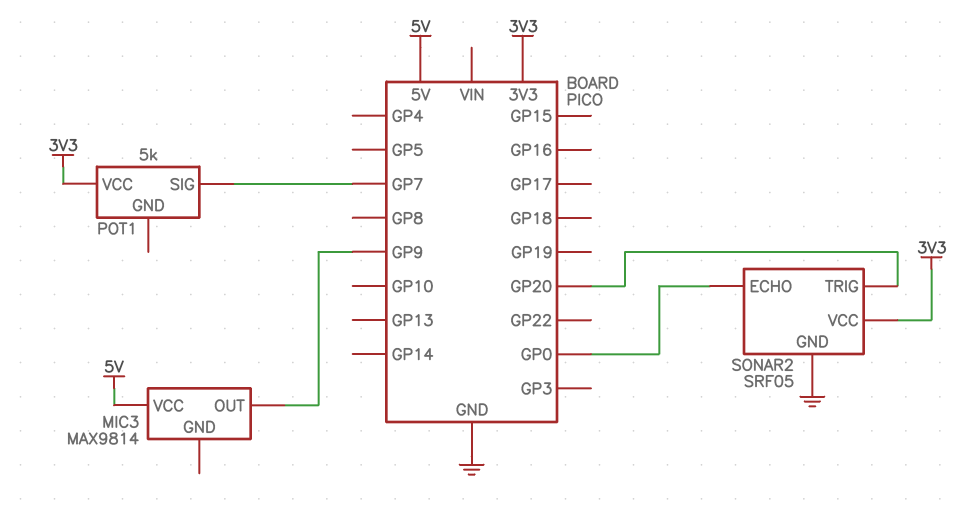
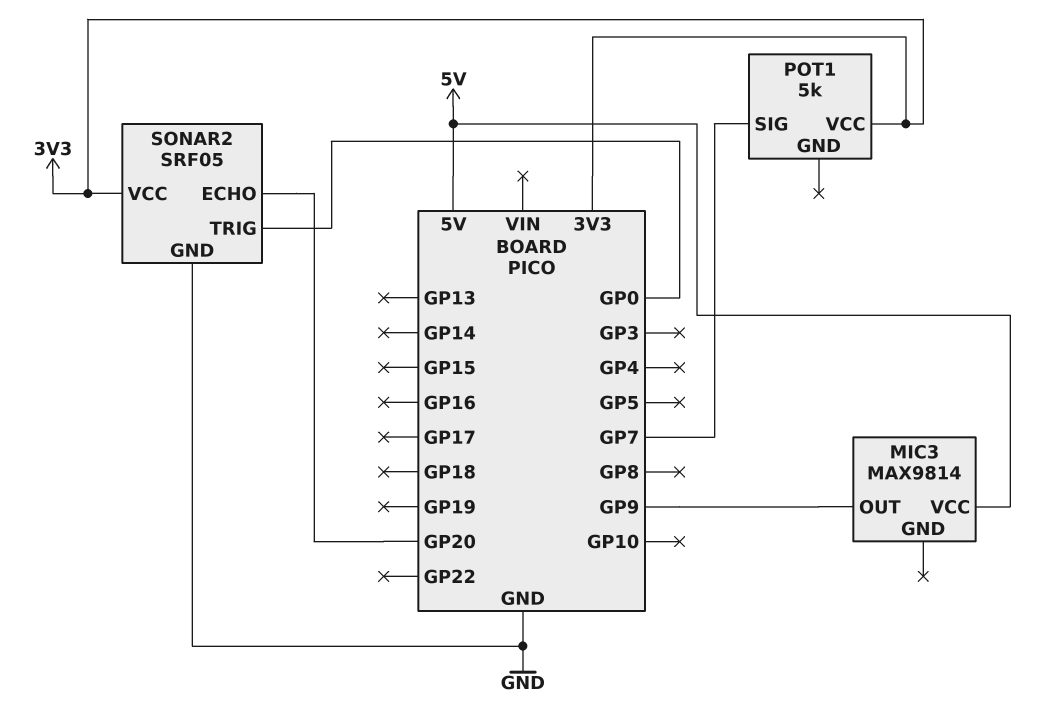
SONAR2 pin ECHO: GP0 -> GP20
SONAR2 pin TRIG: GP20 -> GP0

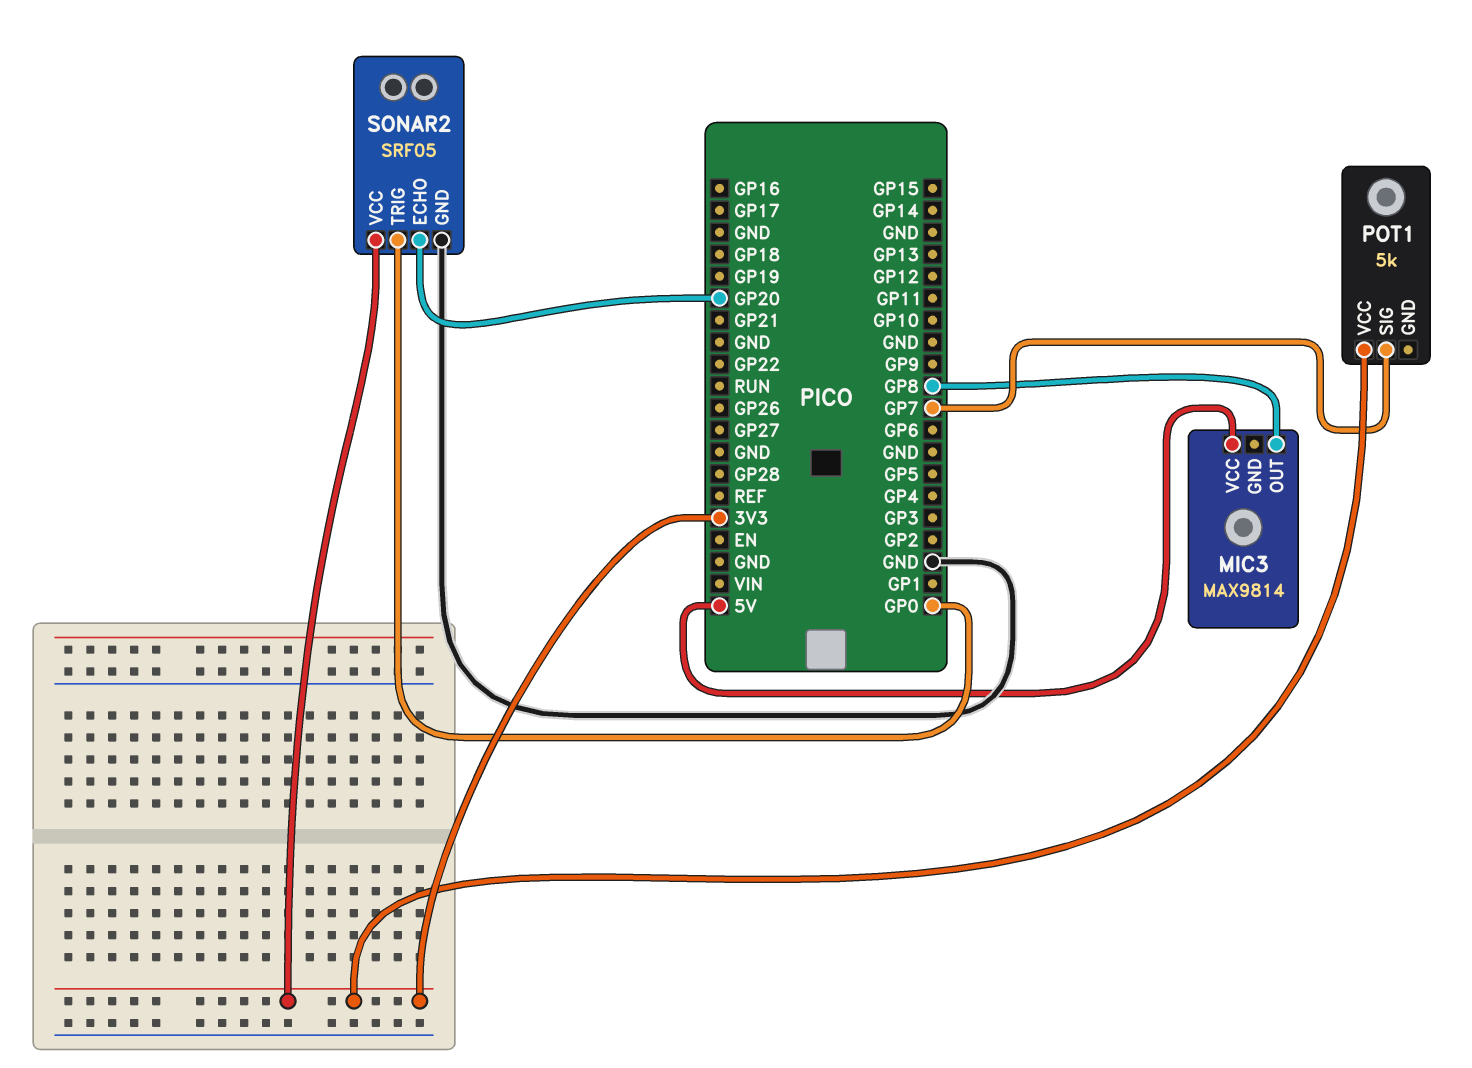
MIC3 pin OUT: GP9 -> GP8

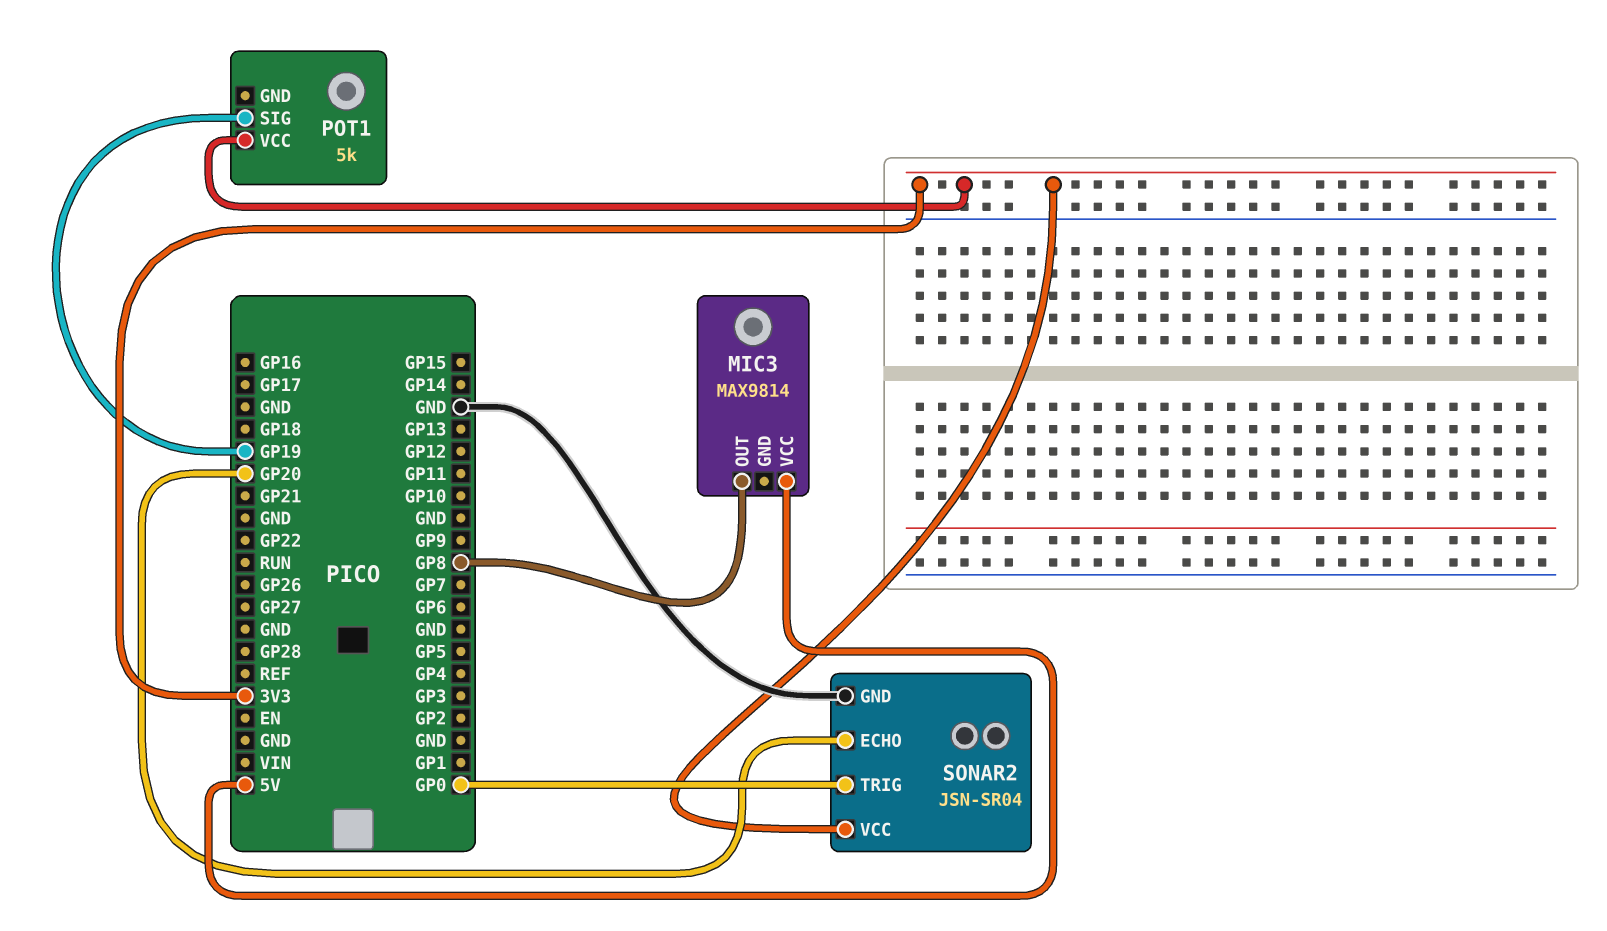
POT1 pin SIG: GP7 -> GP19
SONAR2: SRF05 -> JSN-SR04

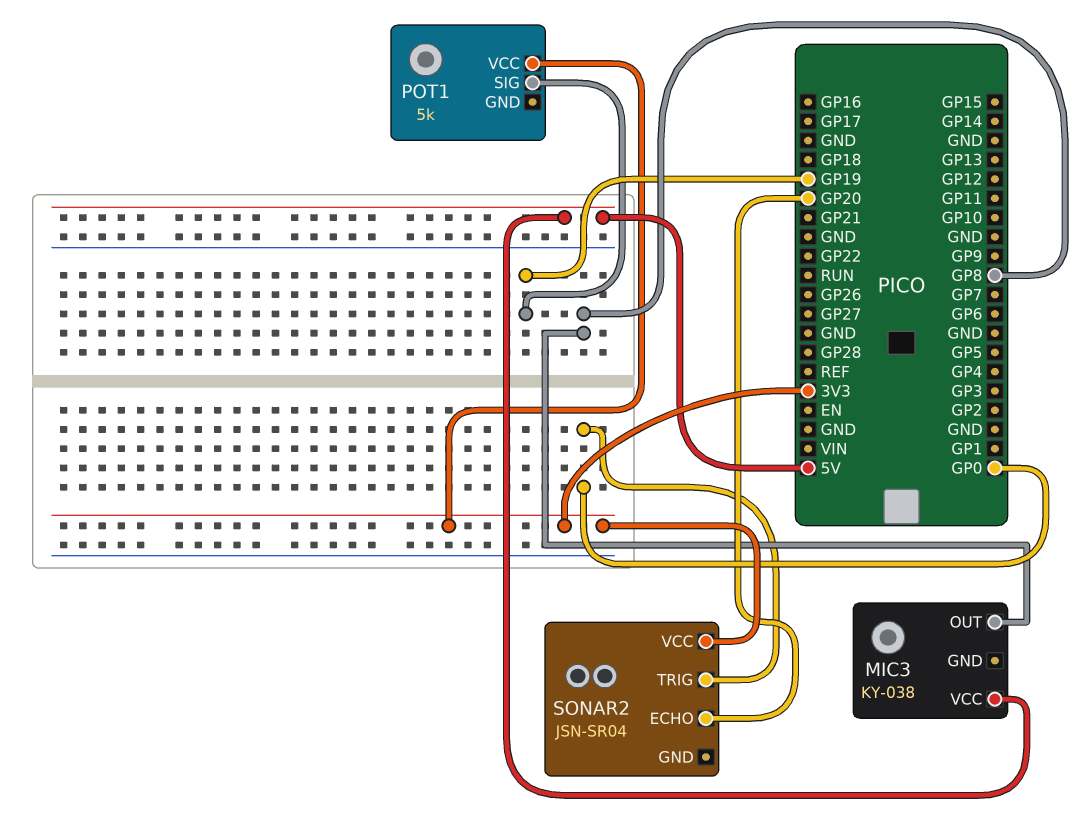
MIC3: MAX9814 -> KY-038
SONAR2 pin GND: GND -> none

